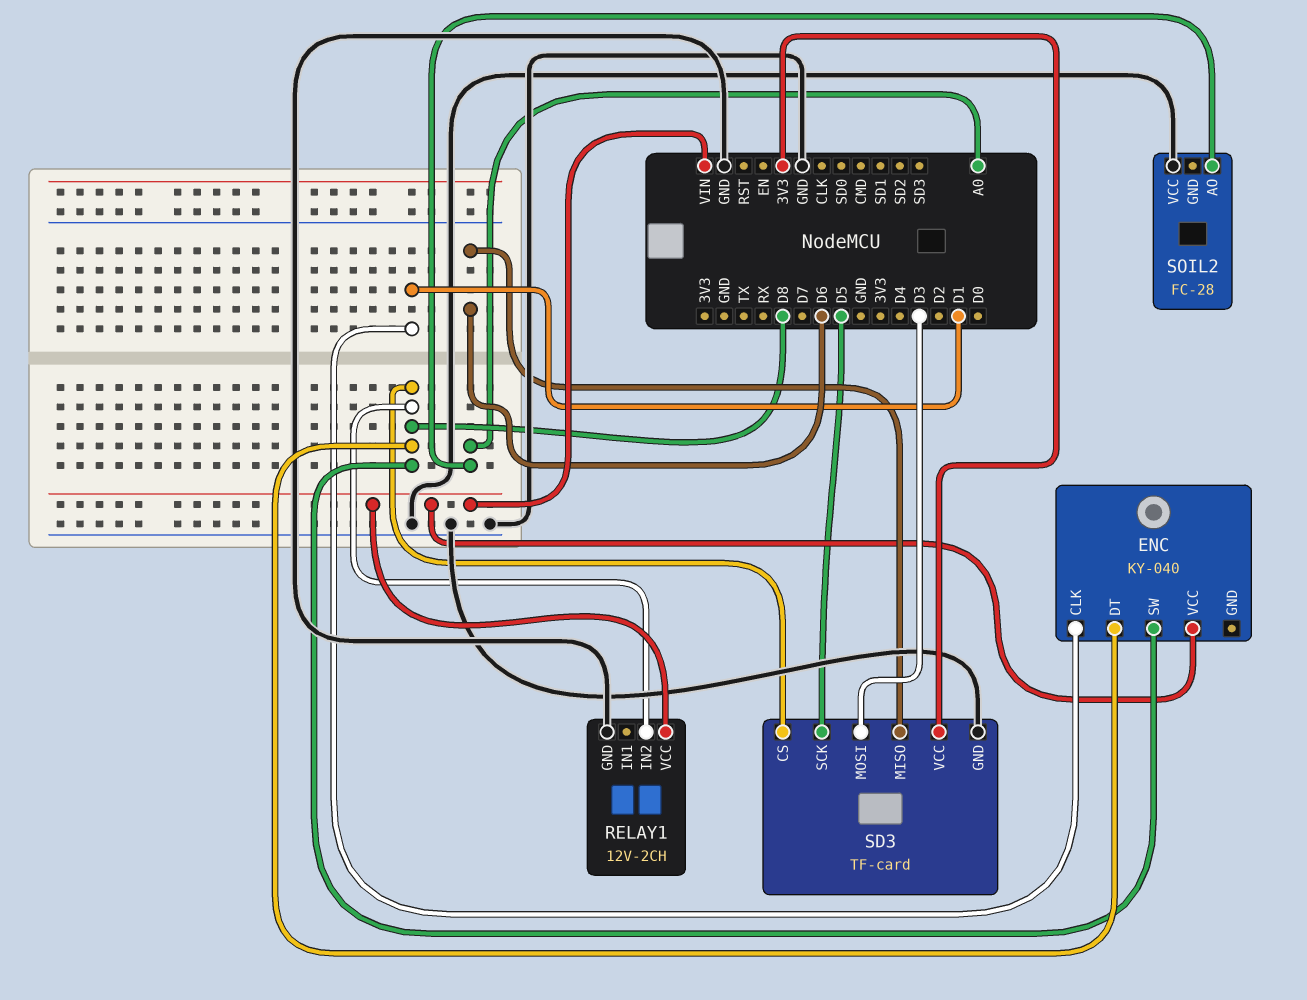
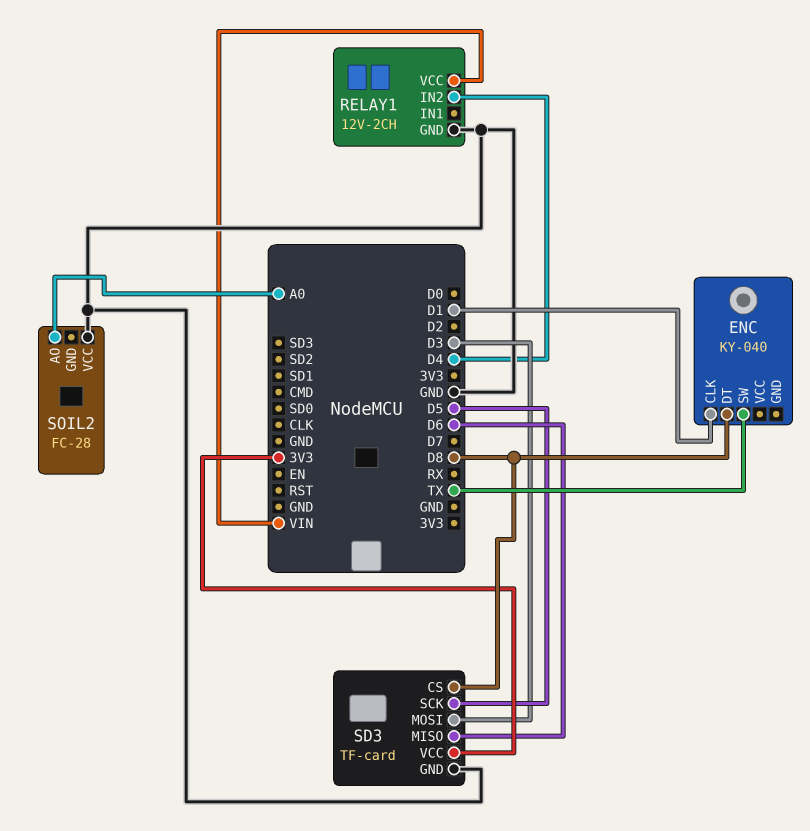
ENC pin SW: D8 -> TX
ENC pin VCC: VIN -> none
RELAY1 pin IN2: D8 -> D4

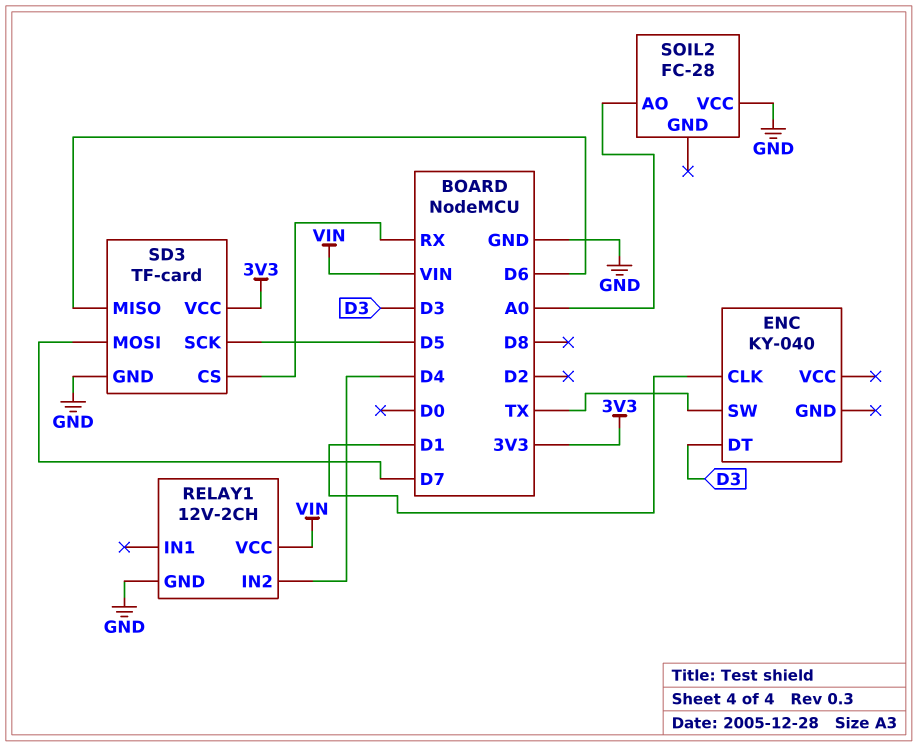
ENC pin DT: D8 -> D3
SD3 pin CS: D8 -> RX
SD3 pin MOSI: D3 -> D7

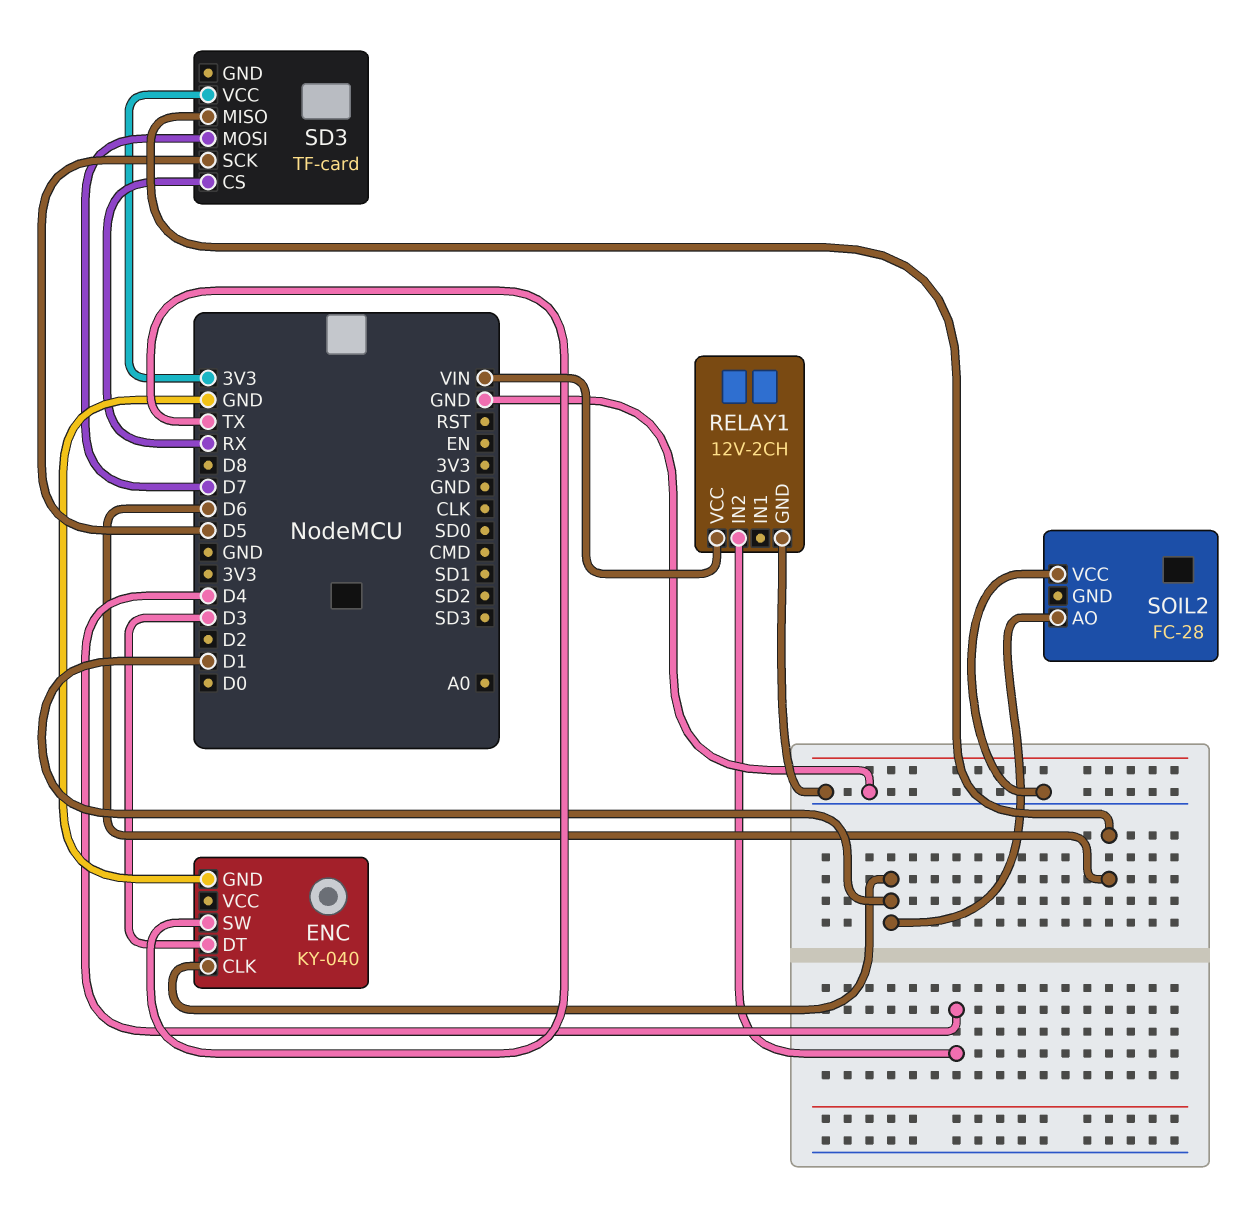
ENC pin GND: none -> GND
SD3 pin GND: GND -> none
SOIL2 pin AO: A0 -> D1

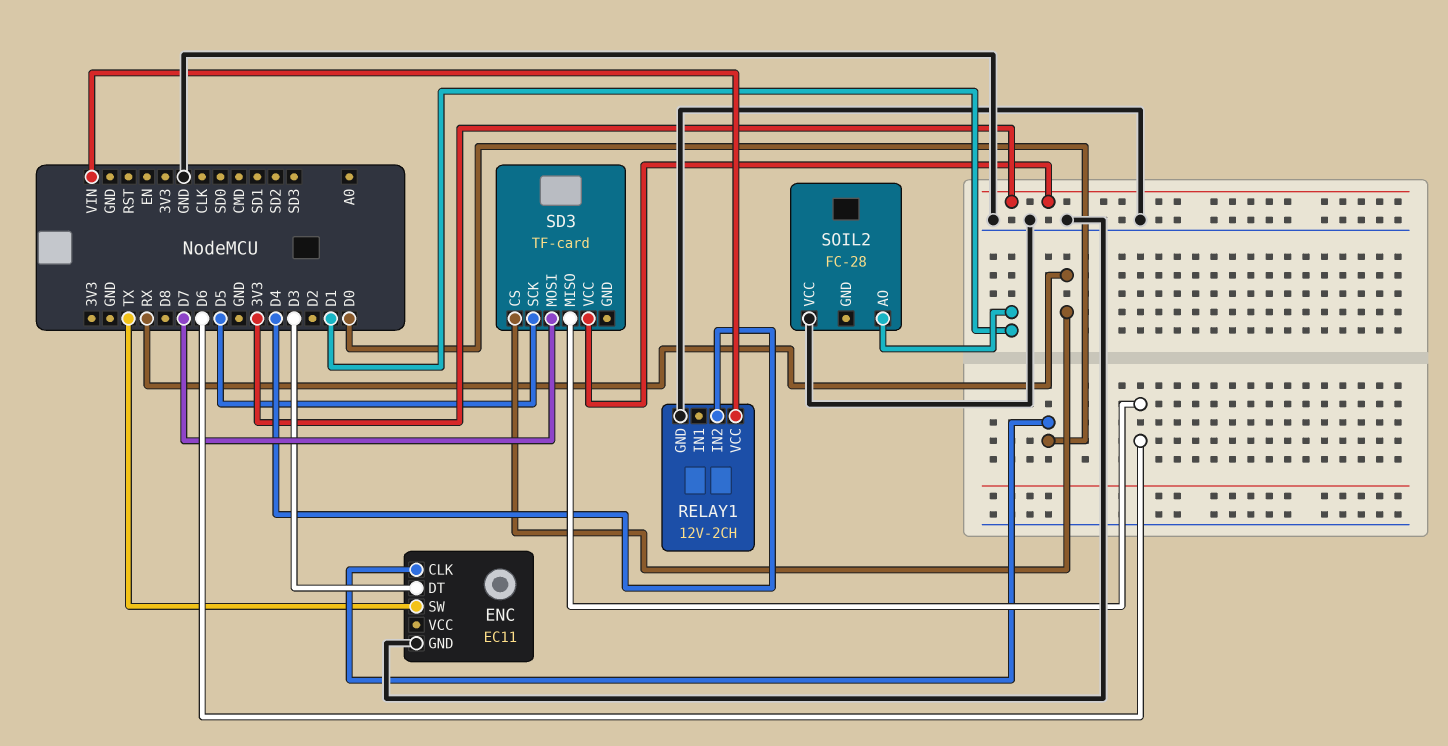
ENC: KY-040 -> EC11
ENC pin CLK: D1 -> D0

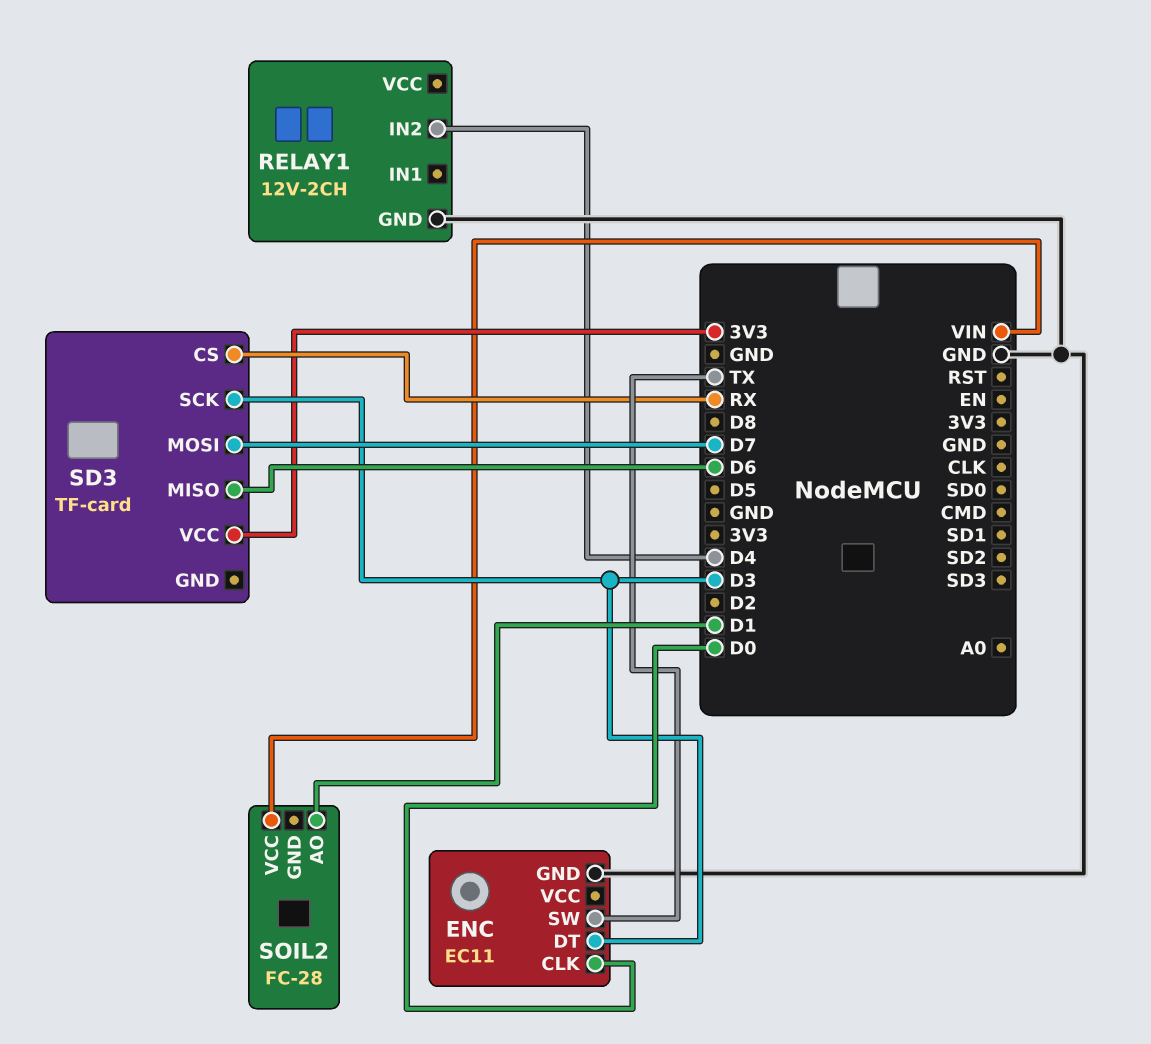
RELAY1 pin VCC: VIN -> none
SD3 pin SCK: D5 -> D3
SOIL2 pin VCC: GND -> VIN

